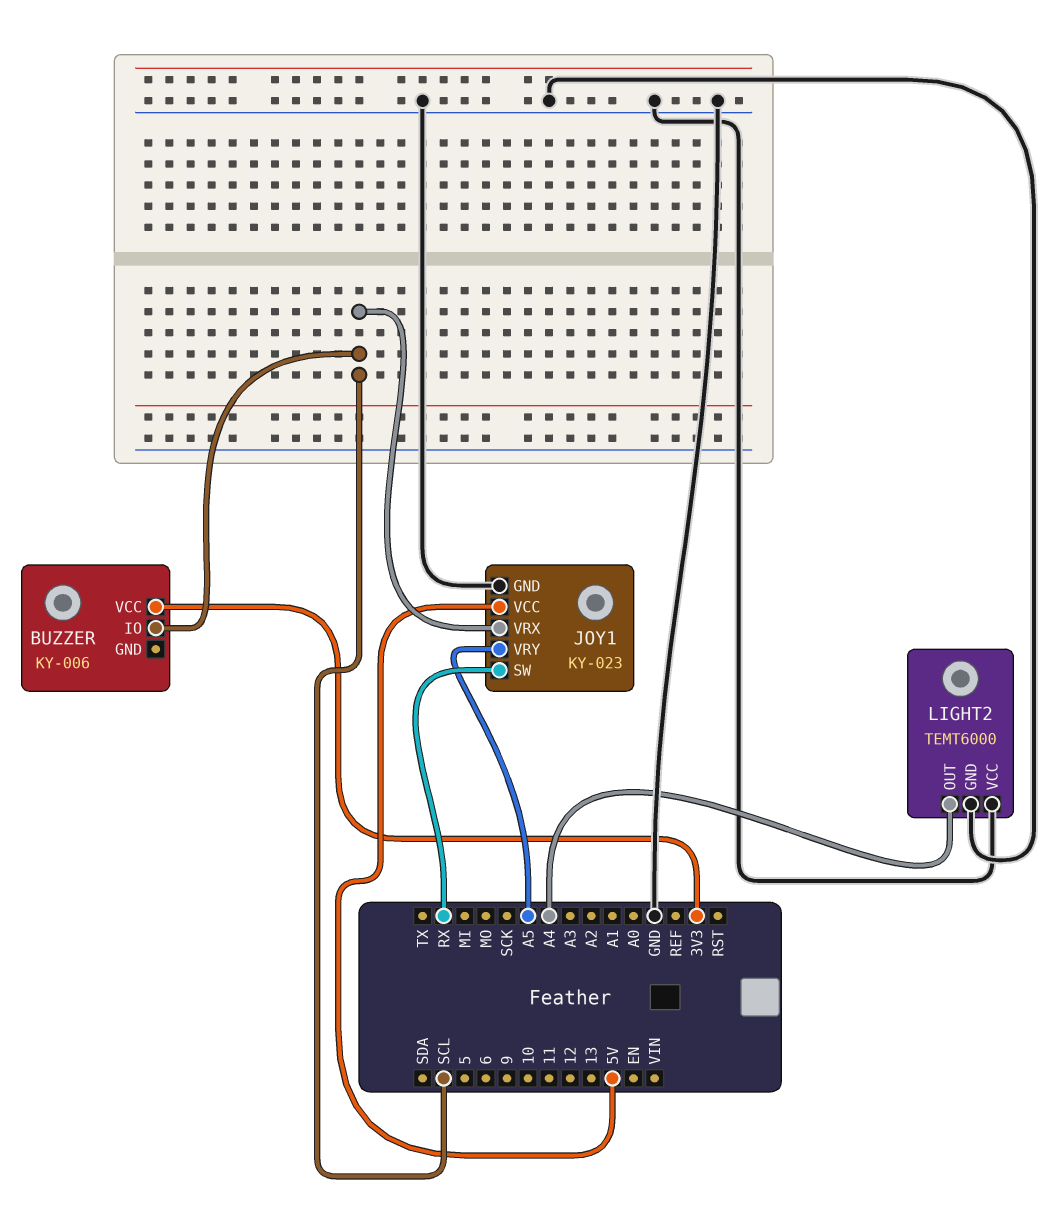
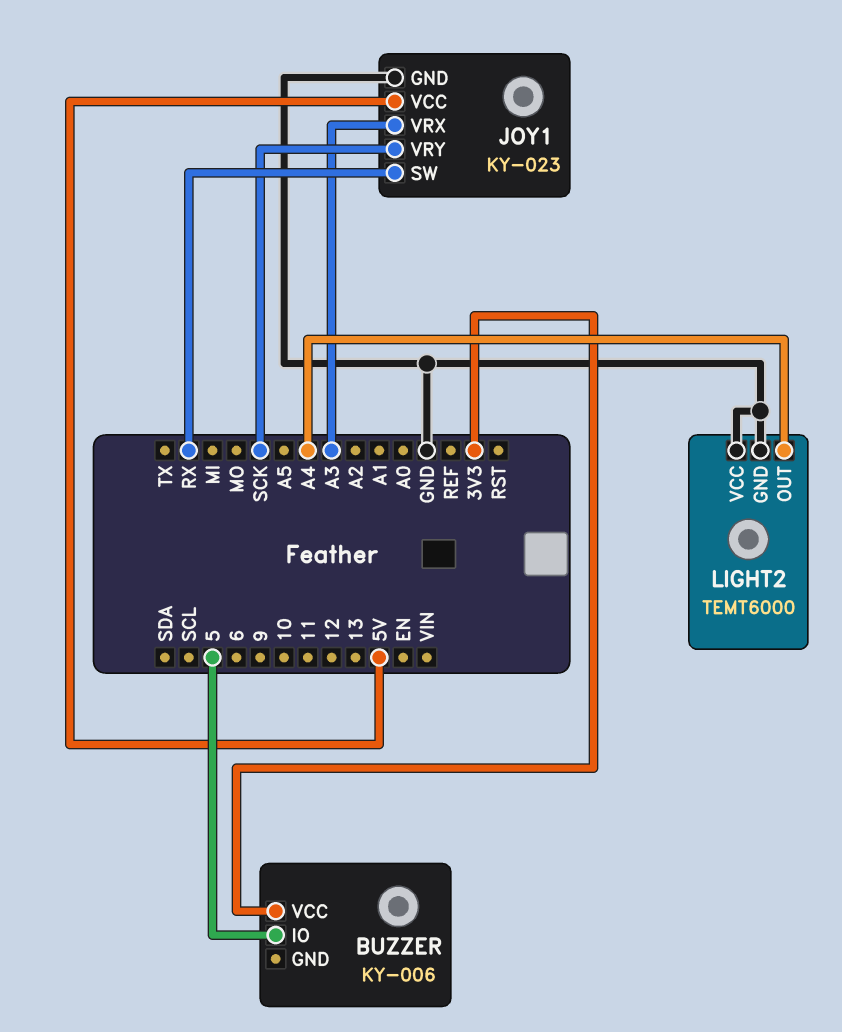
BUZZER pin IO: SCL -> 5
JOY1 pin VRX: SCL -> A3
JOY1 pin VRY: A5 -> SCK

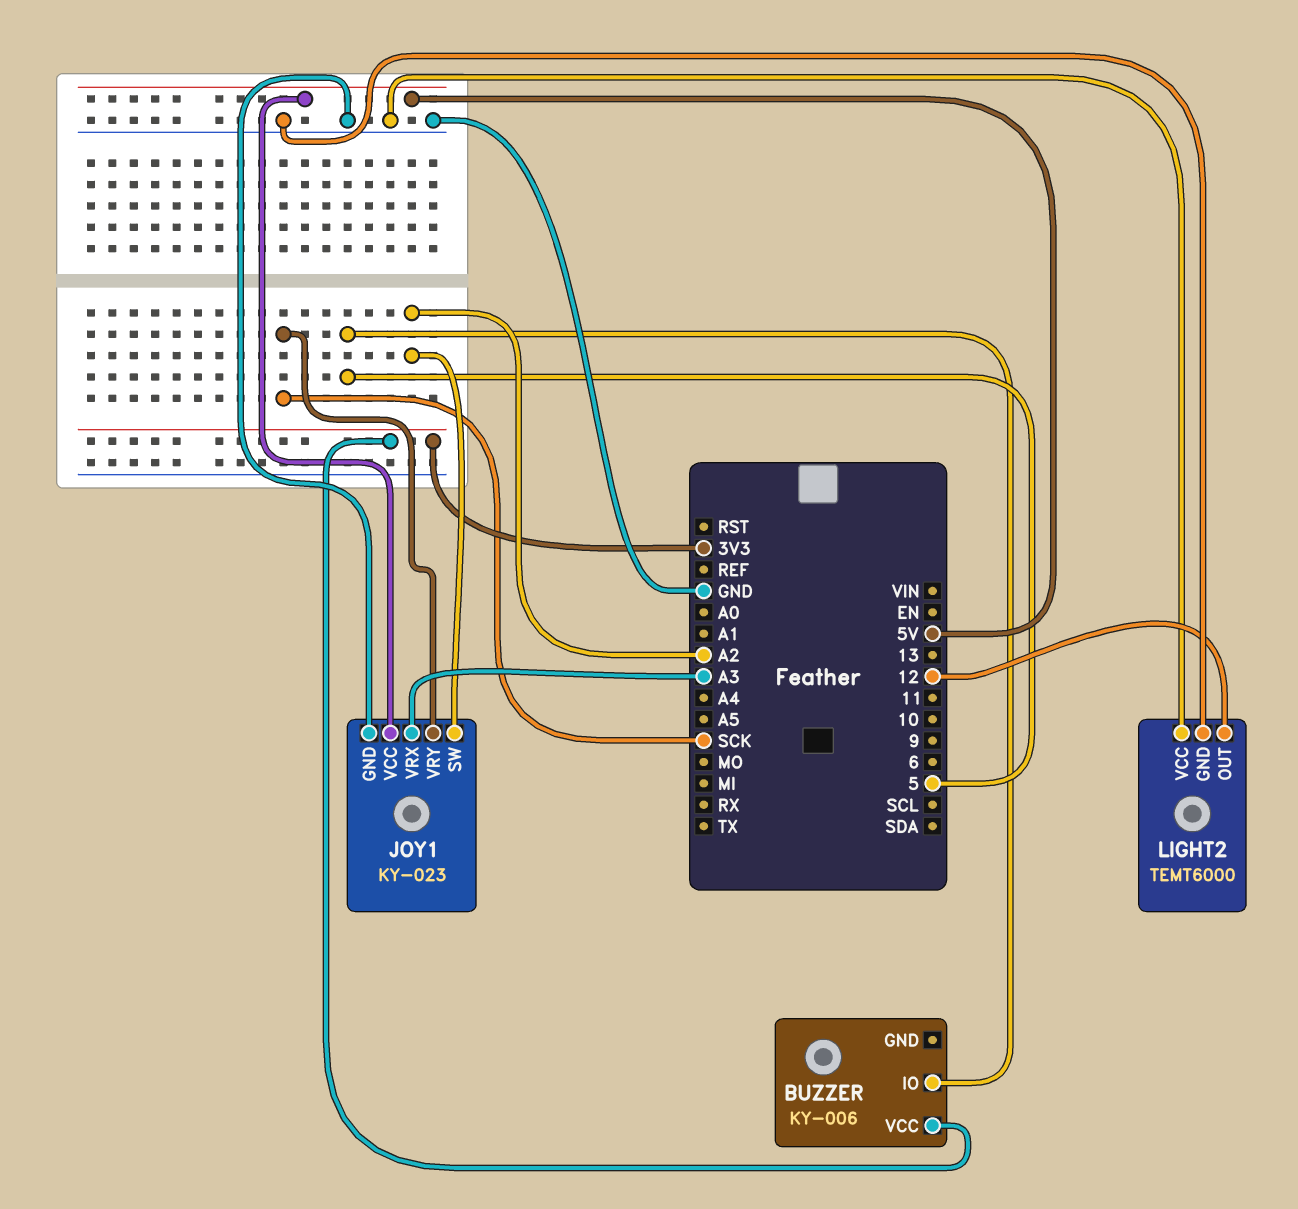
JOY1 pin SW: RX -> A2
LIGHT2 pin OUT: A4 -> 12

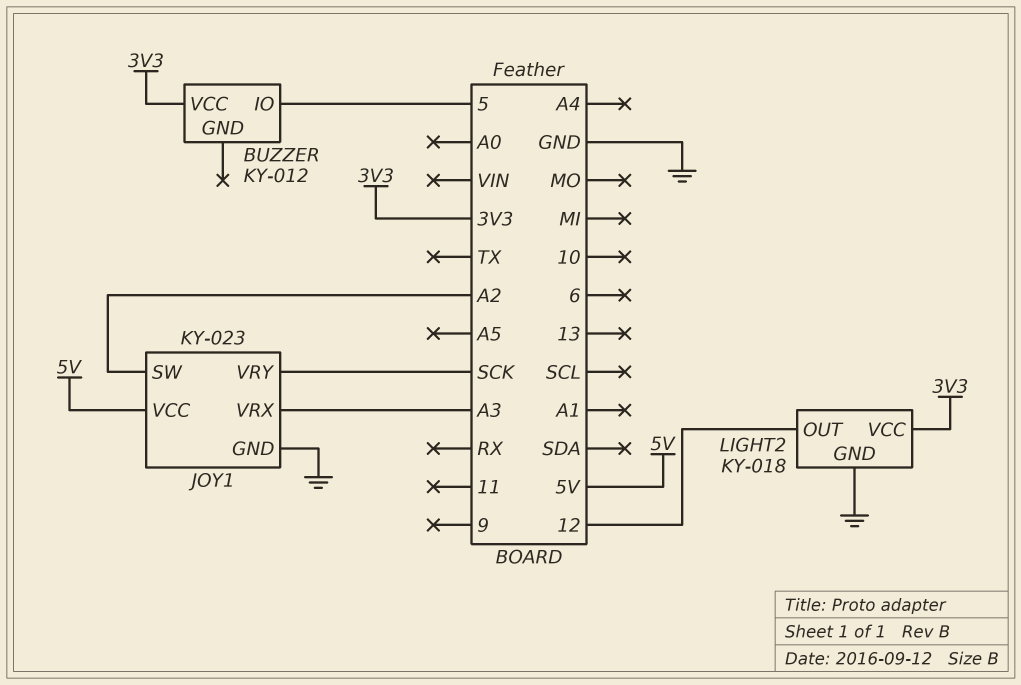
BUZZER: KY-006 -> KY-012
LIGHT2: TEMT6000 -> KY-018
LIGHT2 pin VCC: GND -> 3V3

